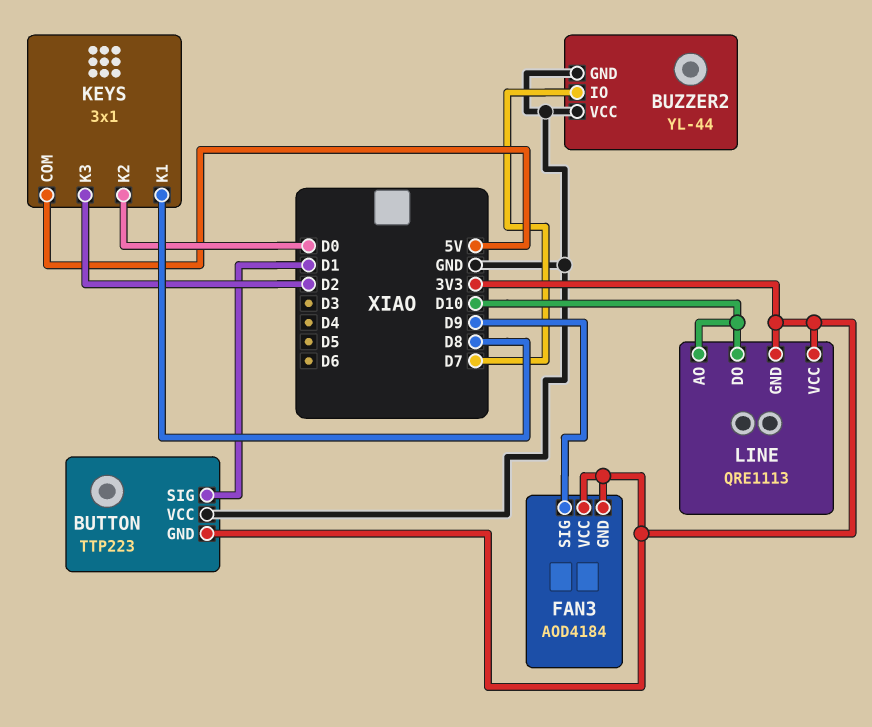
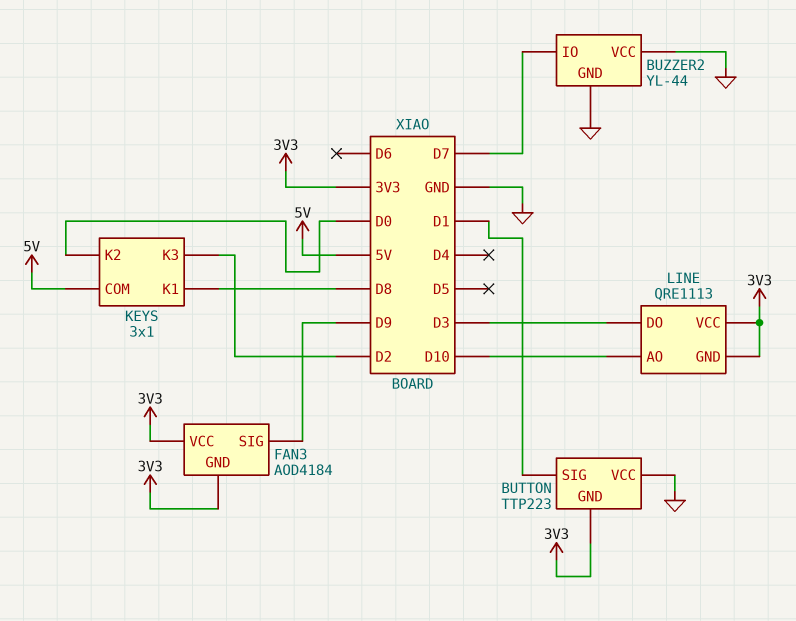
LINE pin DO: D10 -> D3

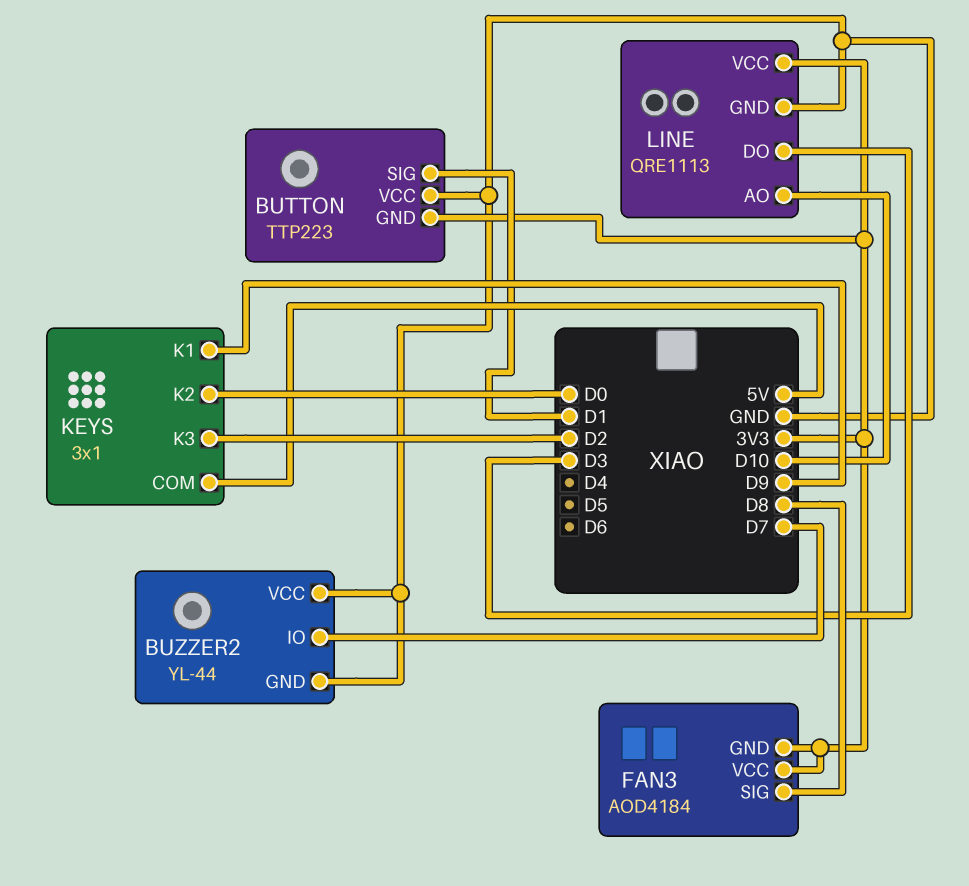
FAN3 pin SIG: D9 -> D8
KEYS pin K1: D8 -> D9
LINE pin GND: 3V3 -> GND

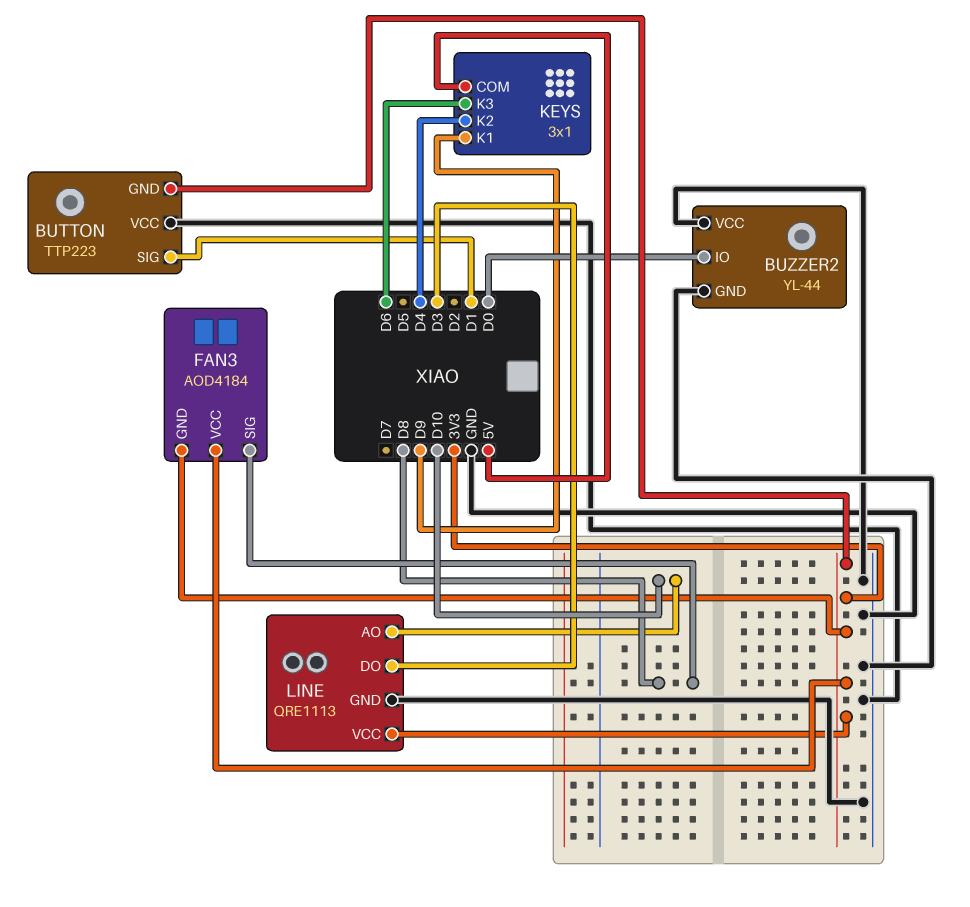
BUZZER2 pin IO: D7 -> D0
KEYS pin K2: D0 -> D4
KEYS pin K3: D2 -> D6

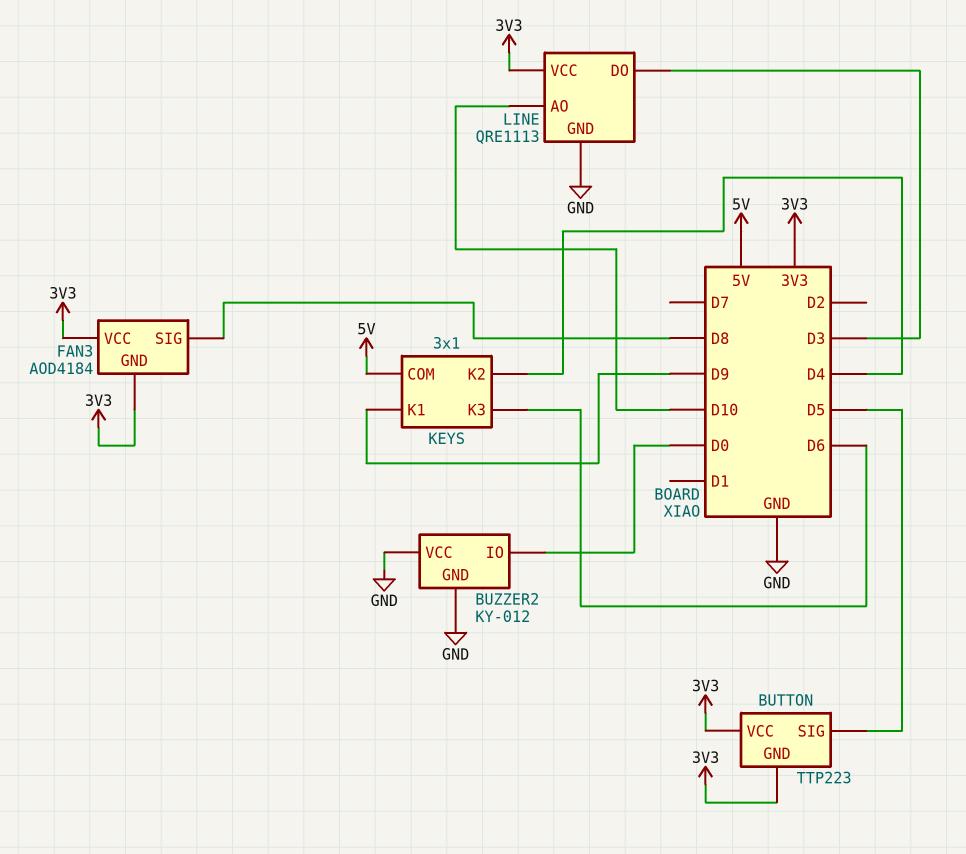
BUTTON pin SIG: D1 -> D5
BUTTON pin VCC: GND -> 3V3
BUZZER2: YL-44 -> KY-012

